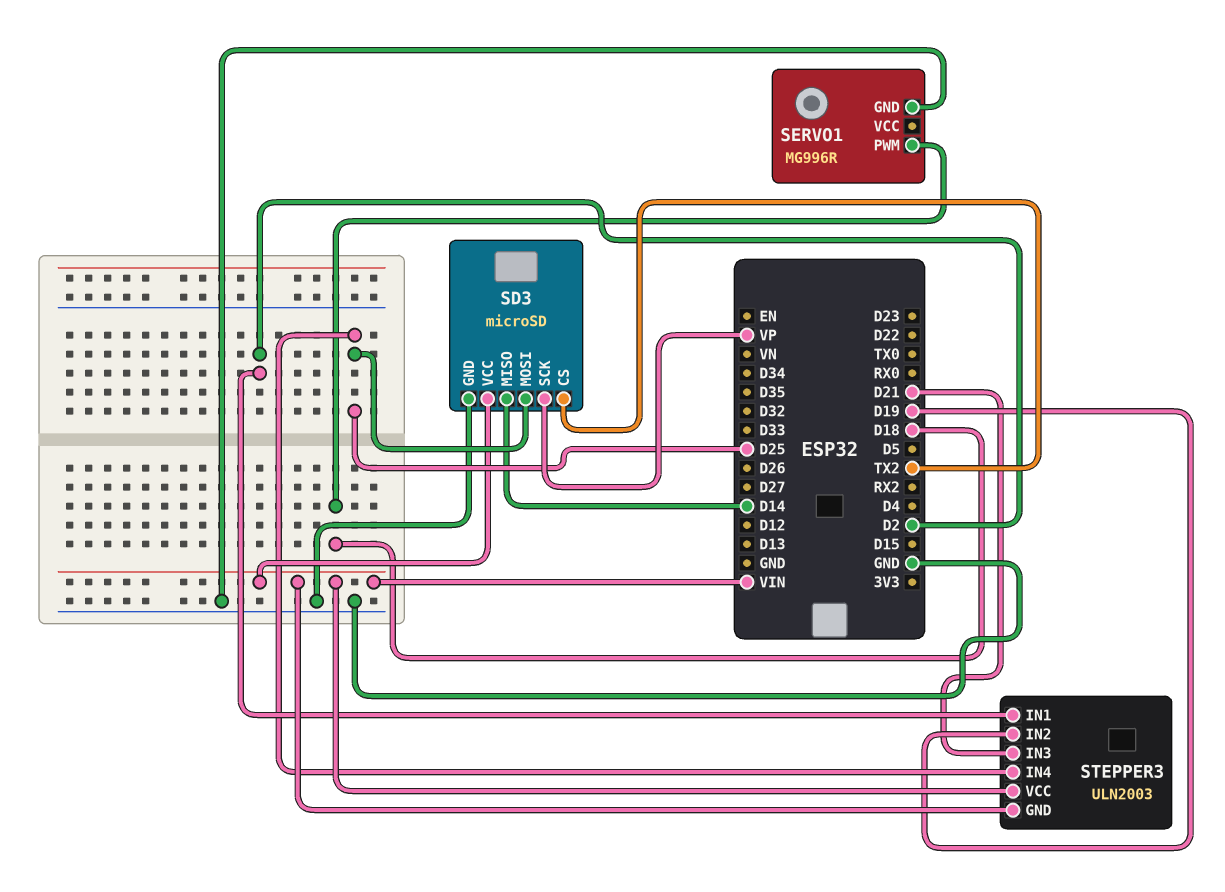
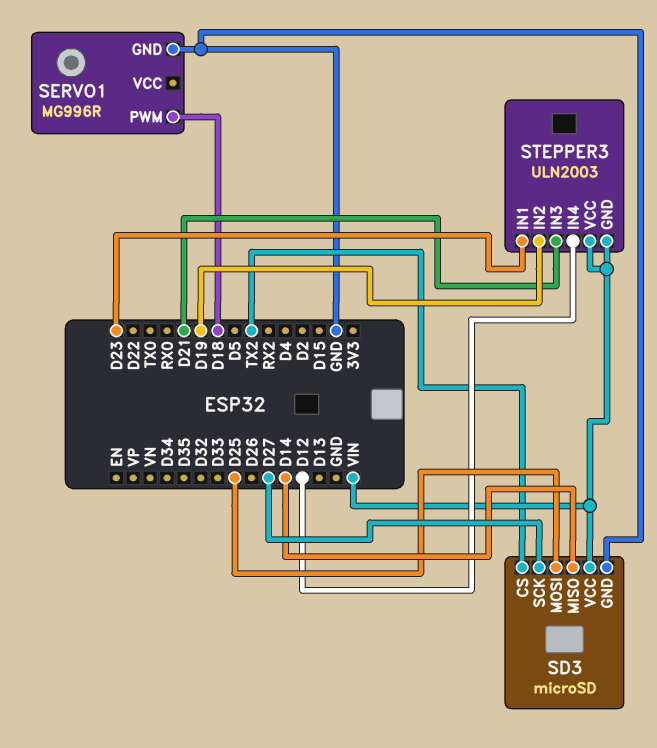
SD3 pin SCK: VP -> D27
STEPPER3 pin IN1: D2 -> D23
STEPPER3 pin IN4: D25 -> D12

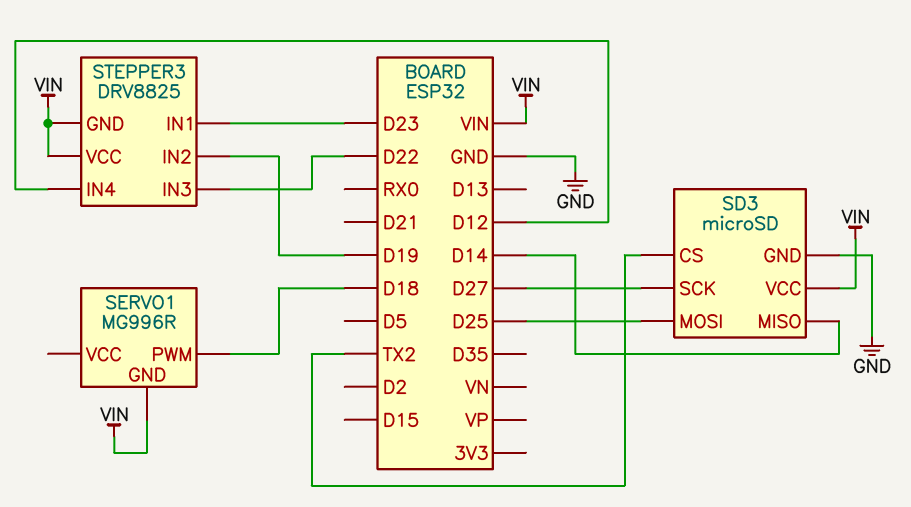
SERVO1 pin GND: GND -> VIN
STEPPER3: ULN2003 -> DRV8825
STEPPER3 pin IN3: D21 -> D22

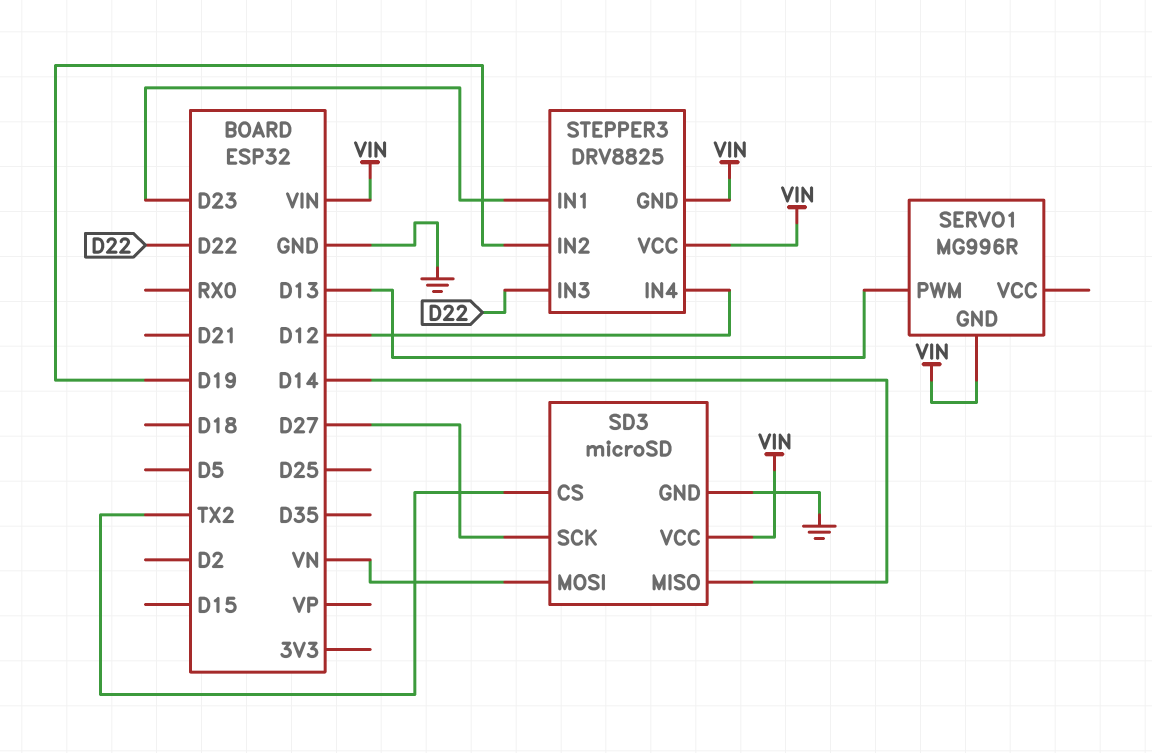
SD3 pin MOSI: D25 -> VN
SERVO1 pin PWM: D18 -> D13

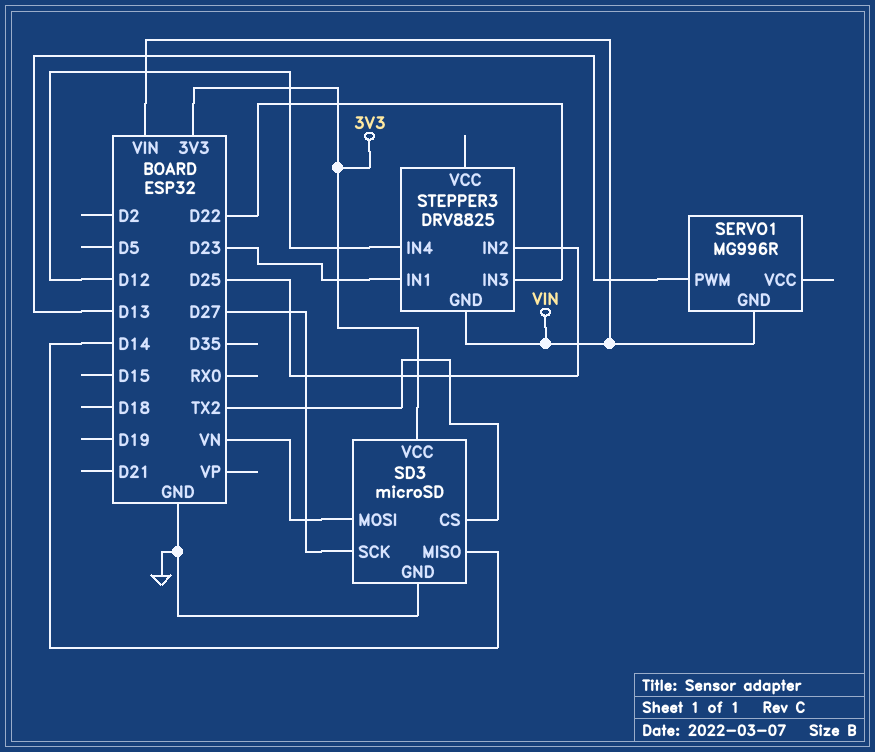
SD3 pin VCC: VIN -> 3V3
STEPPER3 pin IN2: D19 -> D25
STEPPER3 pin VCC: VIN -> none

